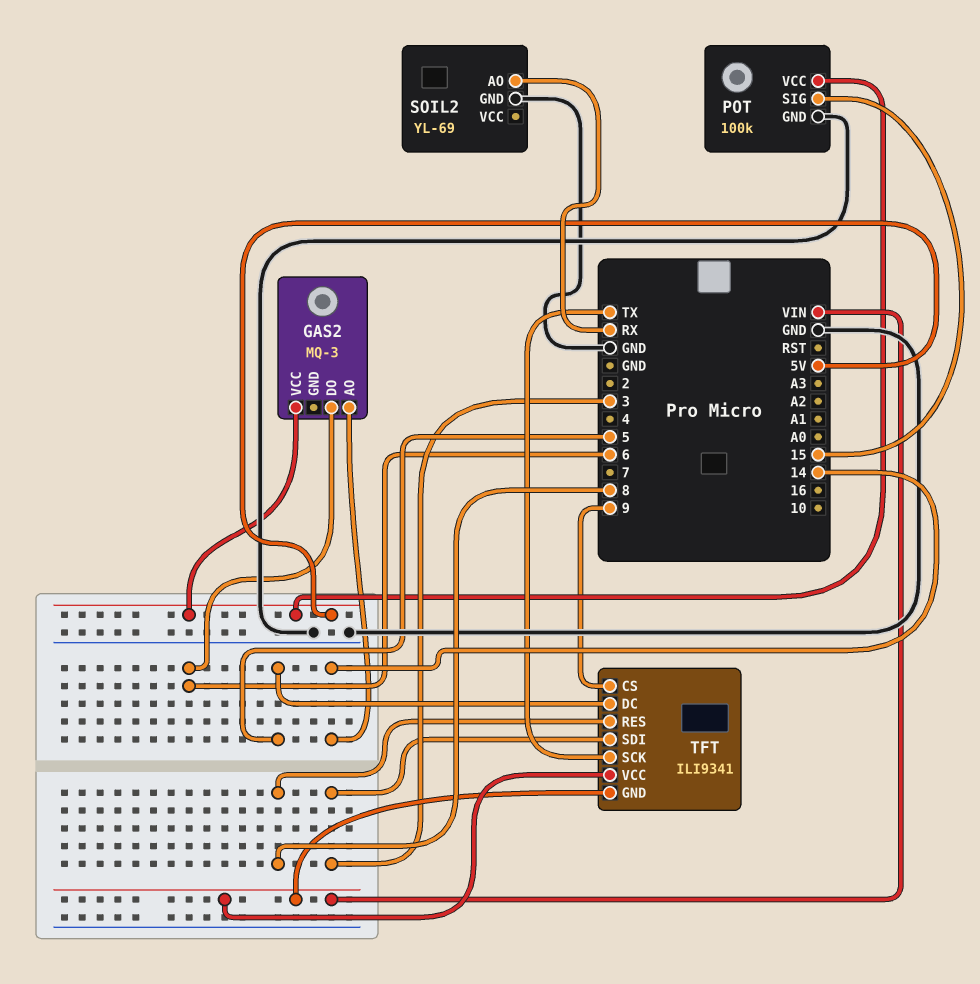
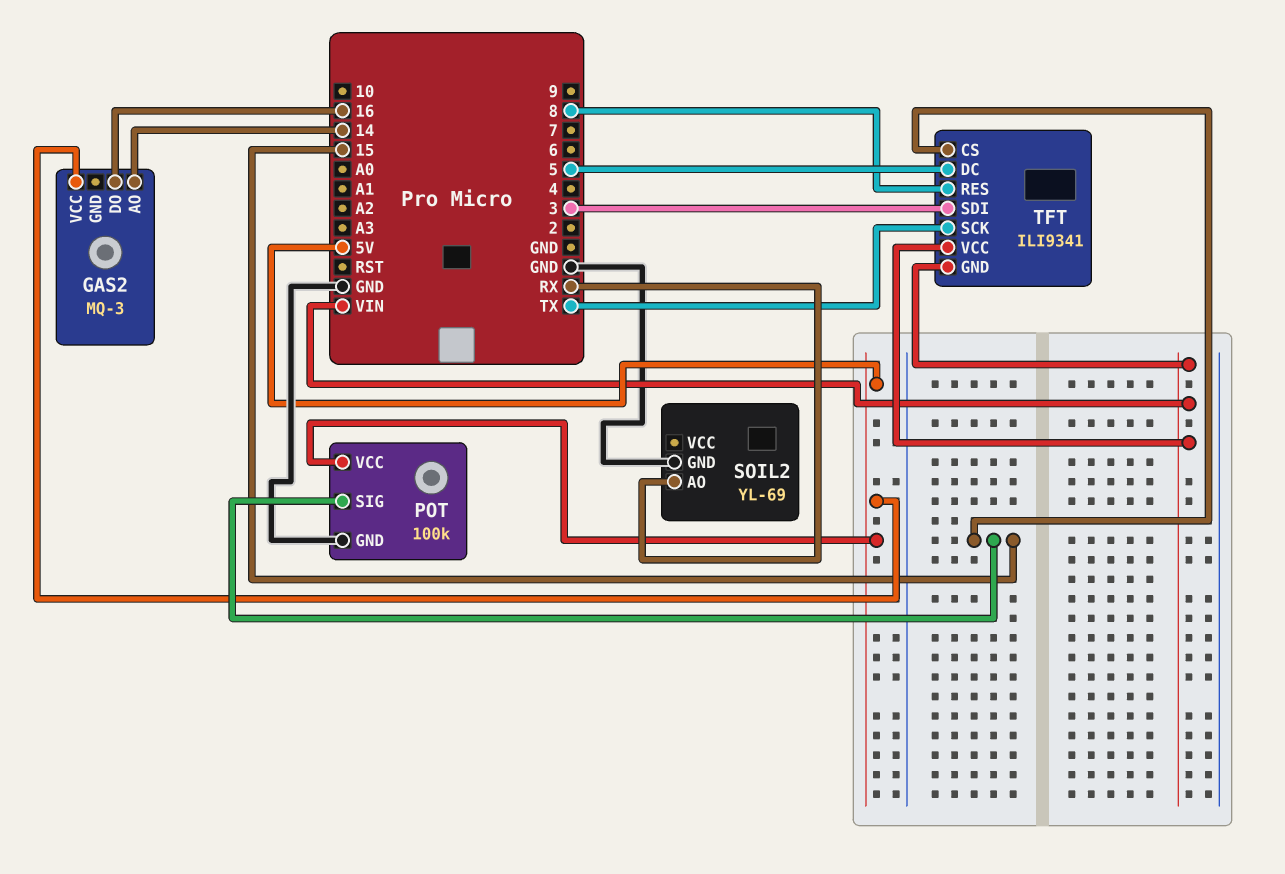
GAS2 pin DO: 6 -> 16
TFT pin CS: 9 -> 15

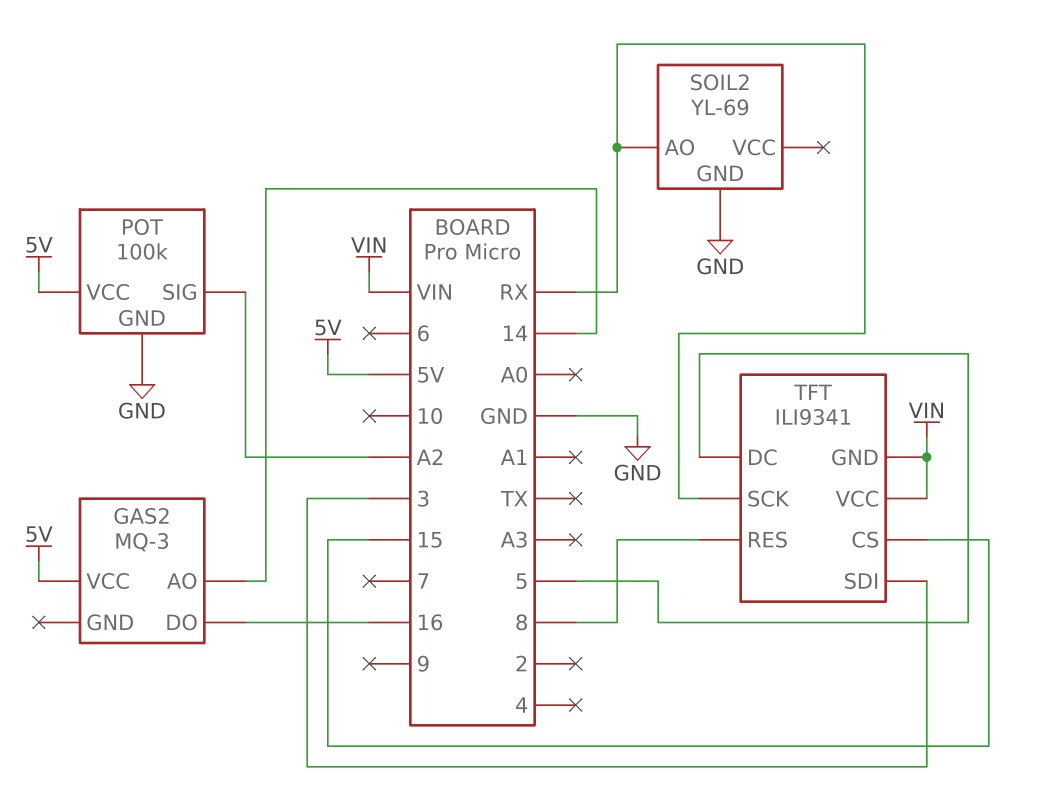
POT pin SIG: 15 -> A2
TFT pin SCK: TX -> RX

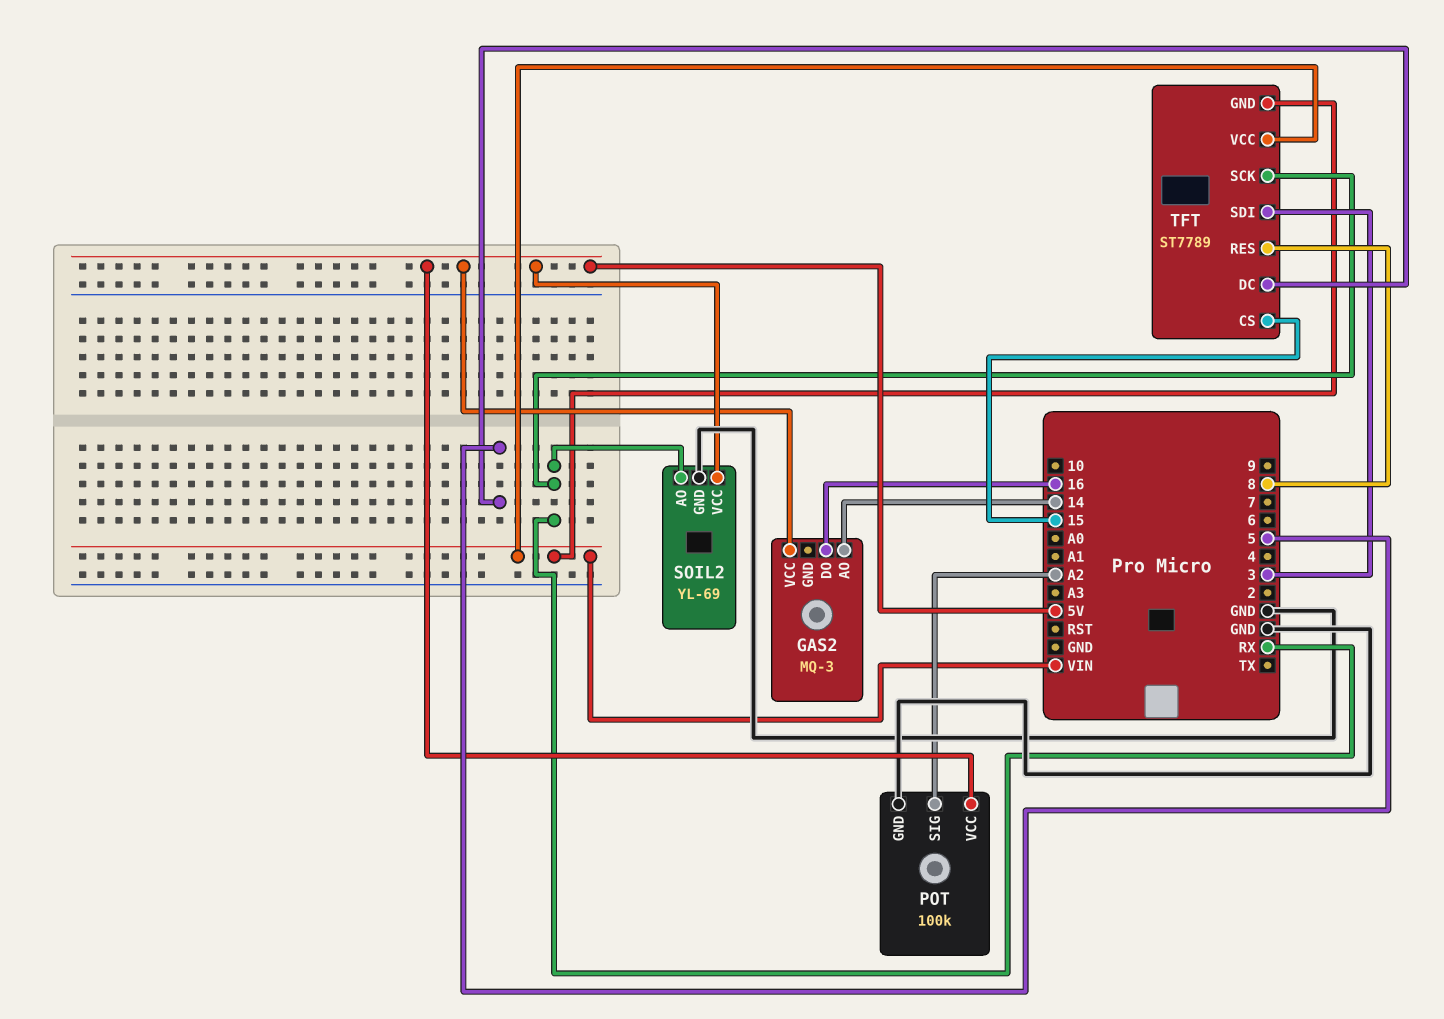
SOIL2 pin VCC: none -> 5V
TFT: ILI9341 -> ST7789

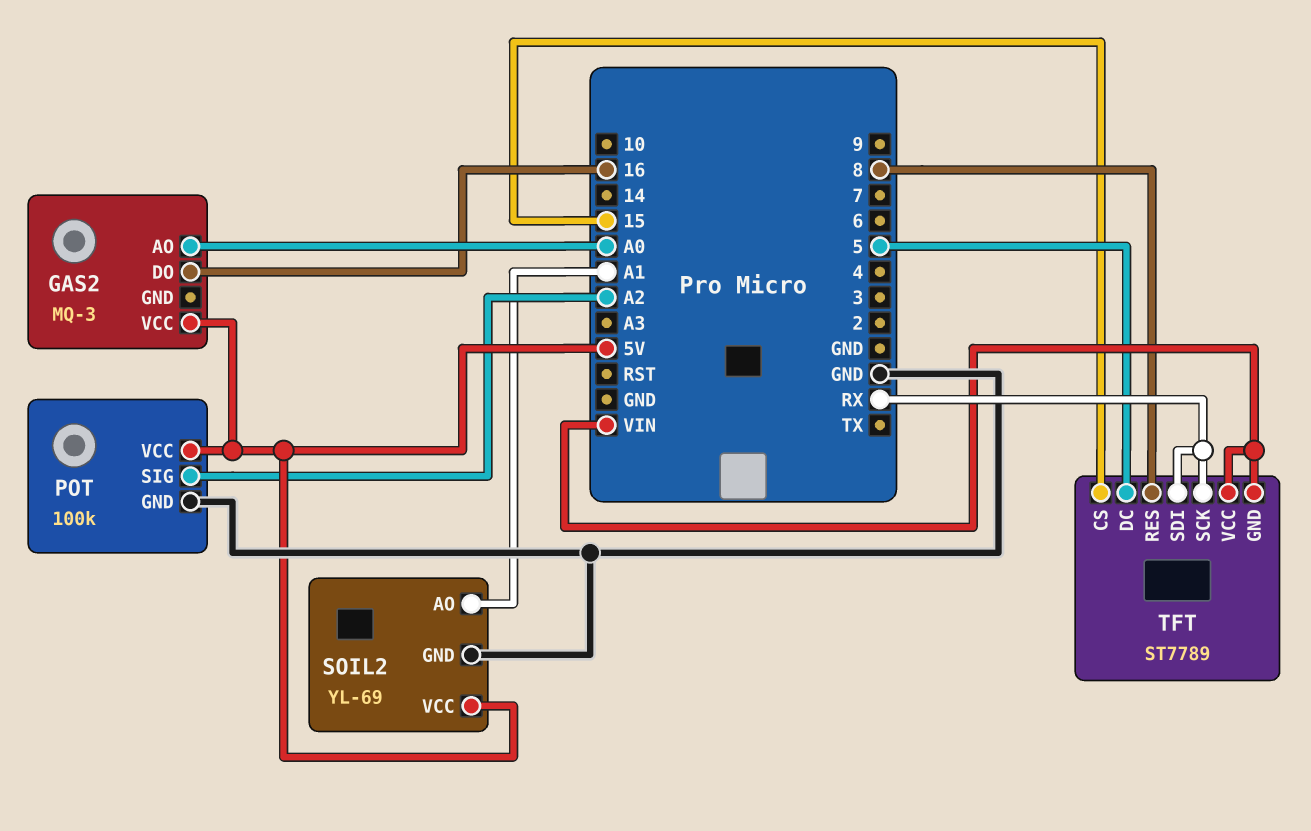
GAS2 pin AO: 14 -> A0
SOIL2 pin AO: RX -> A1
TFT pin SDI: 3 -> RX

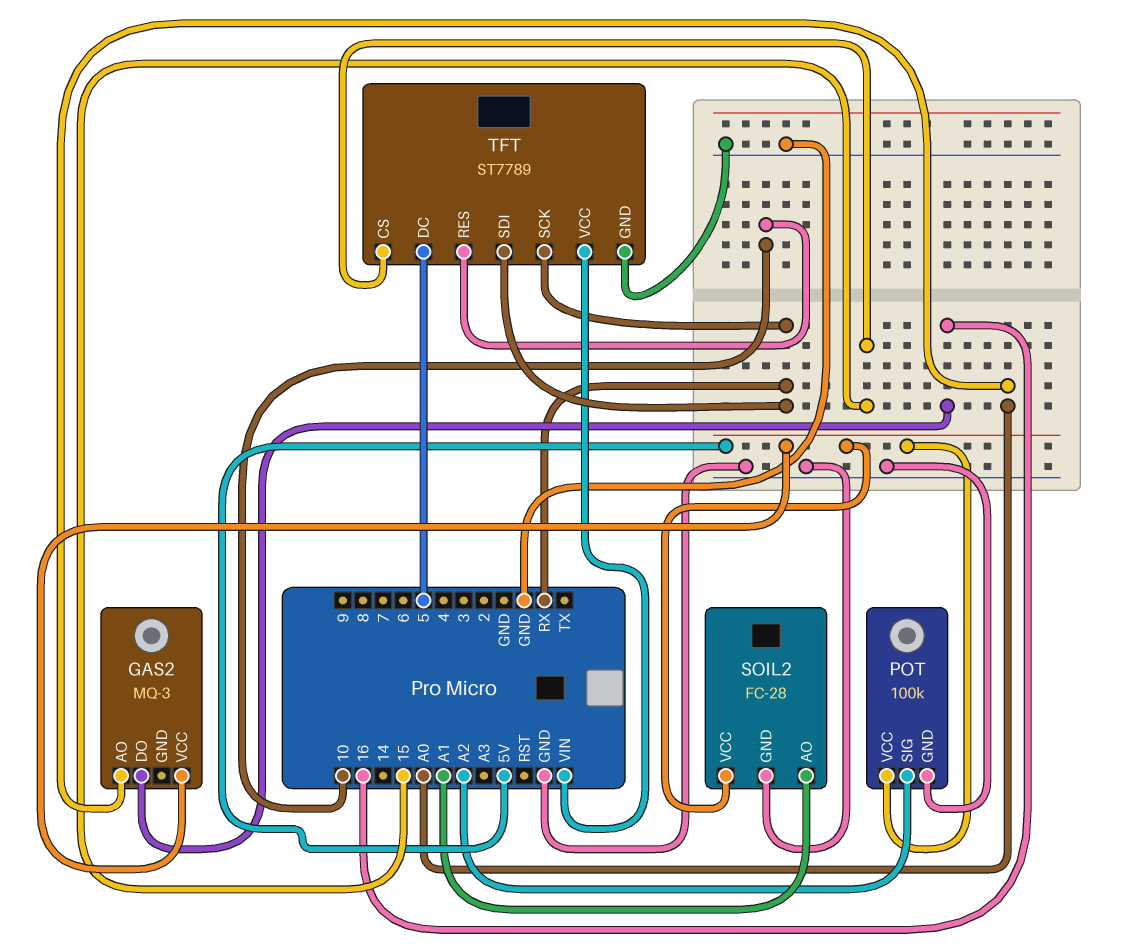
SOIL2: YL-69 -> FC-28
TFT pin GND: VIN -> GND
TFT pin RES: 8 -> 10

